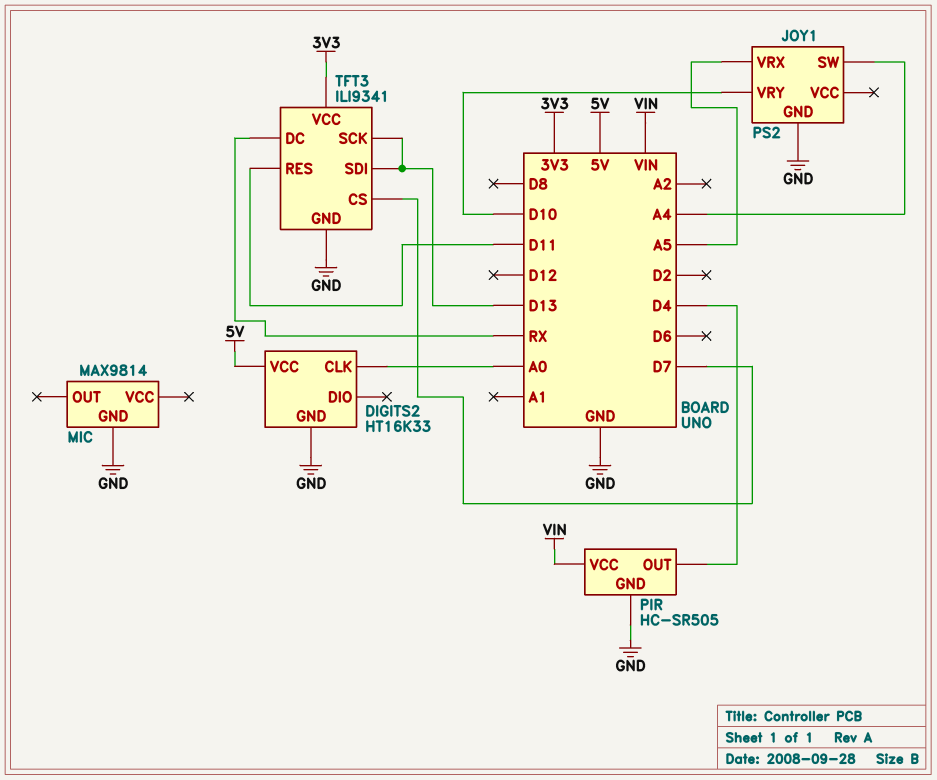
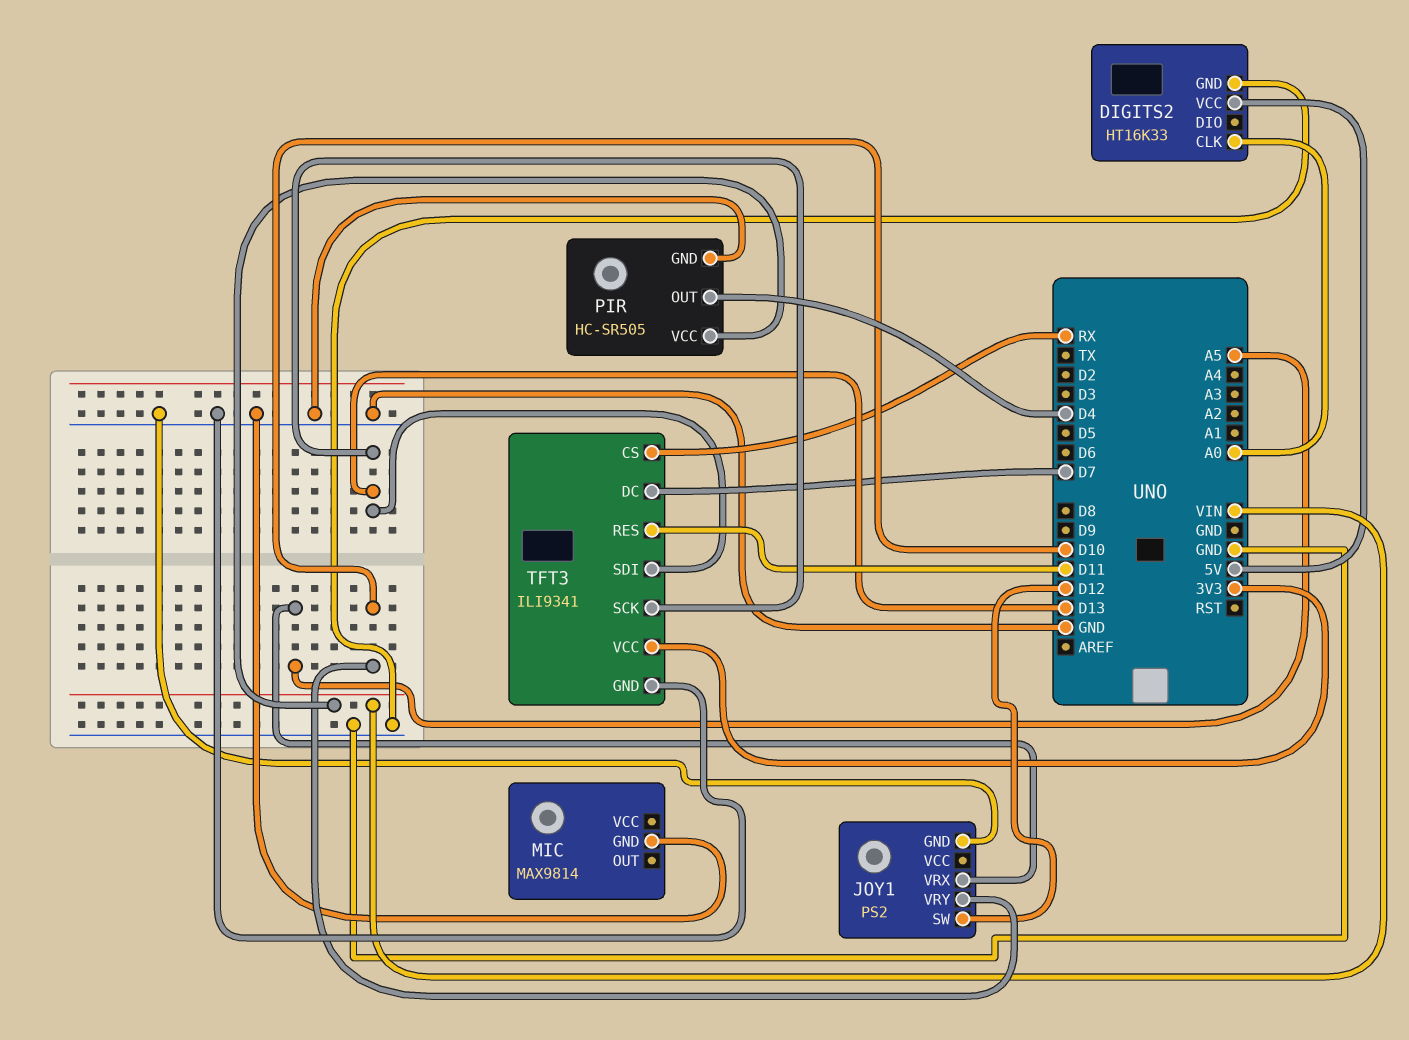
JOY1 pin SW: A4 -> D12
TFT3 pin CS: D7 -> RX
TFT3 pin DC: RX -> D7

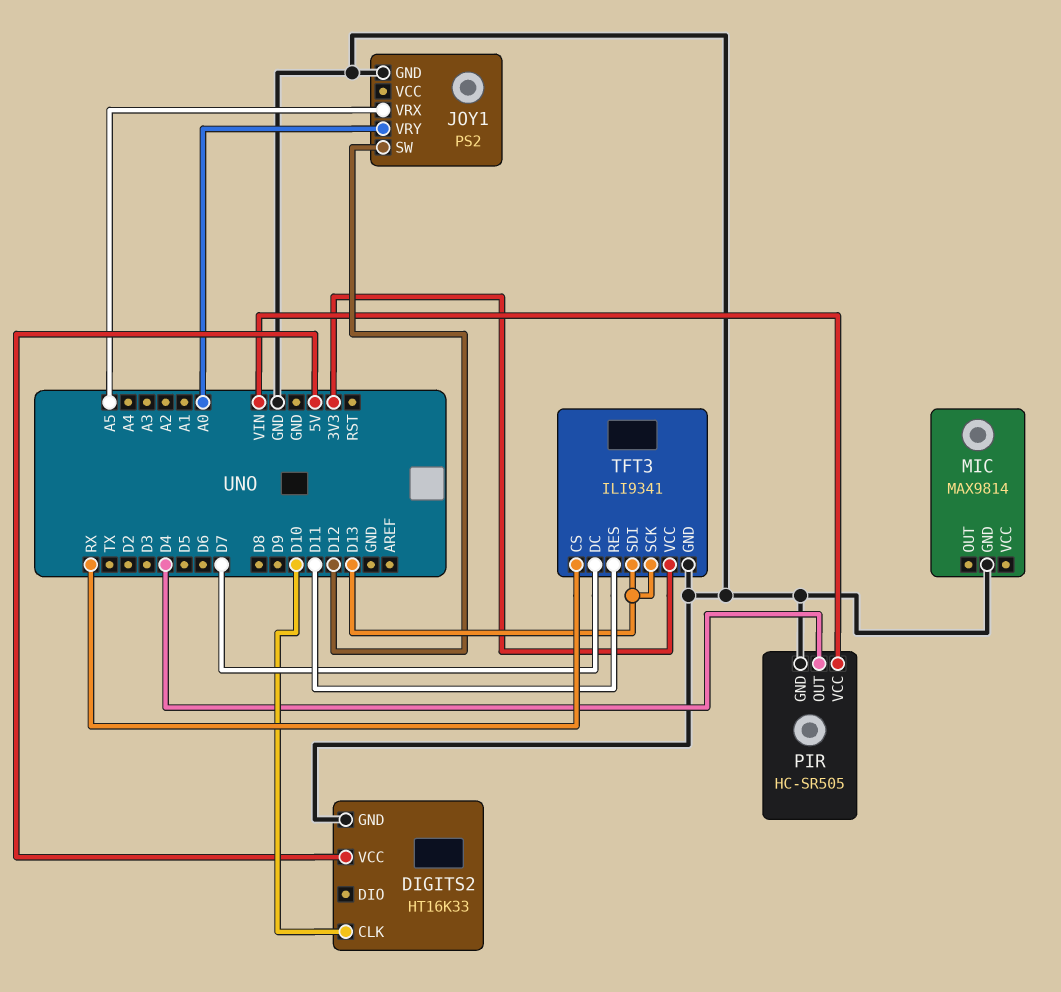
DIGITS2 pin CLK: A0 -> D10
JOY1 pin VRY: D10 -> A0

